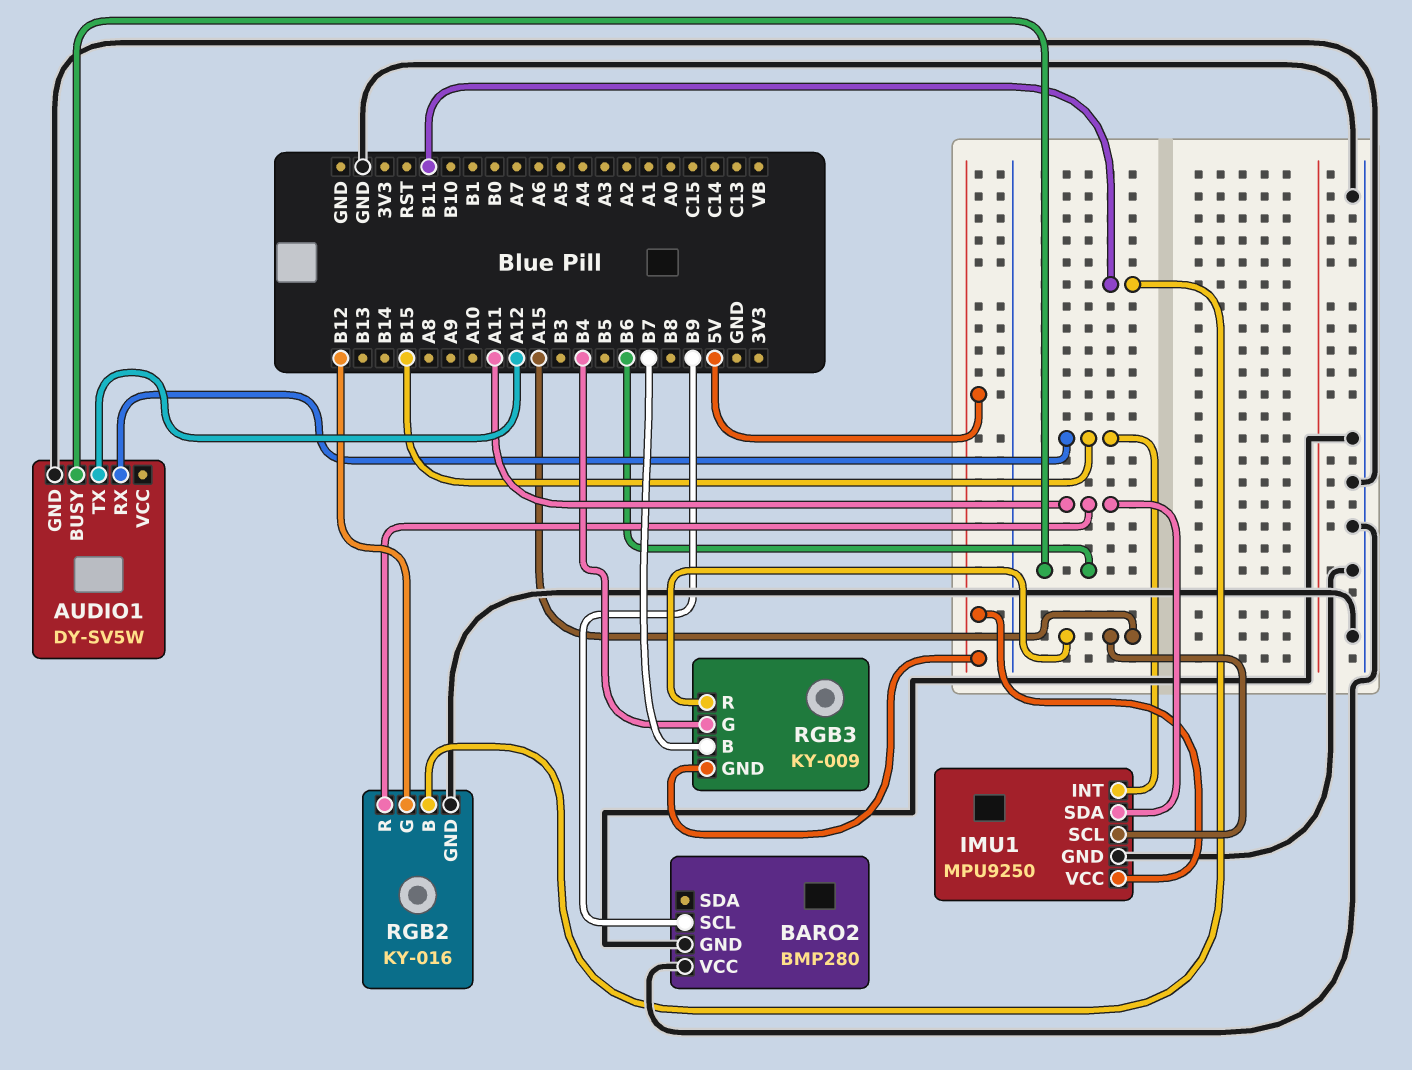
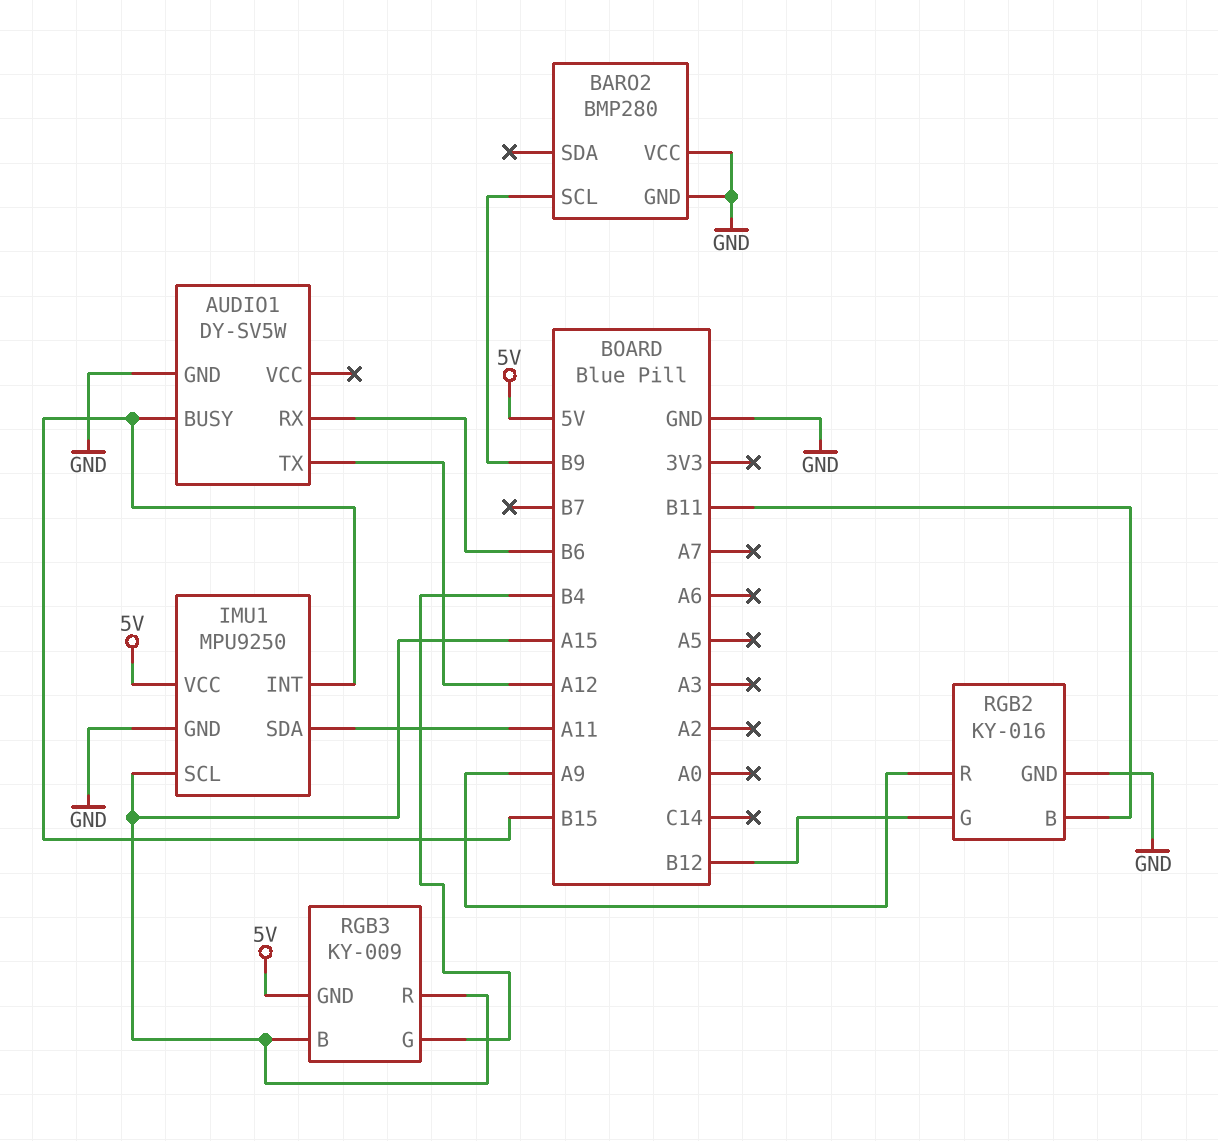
AUDIO1 pin BUSY: B6 -> B15
AUDIO1 pin RX: B15 -> B6
RGB2 pin R: A11 -> A9
RGB3 pin B: B7 -> A15

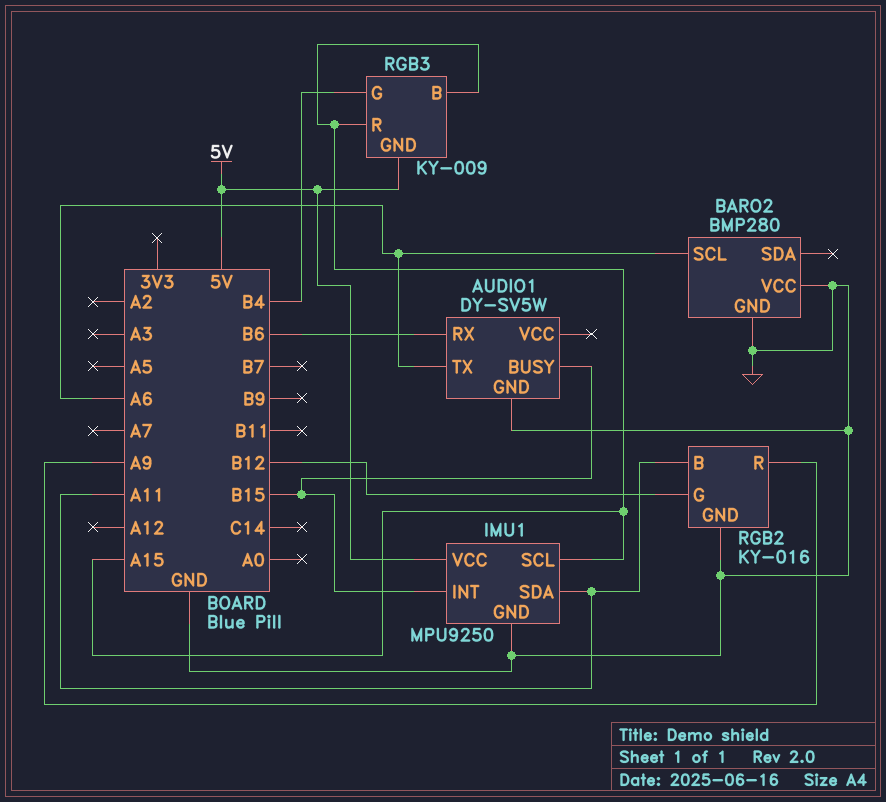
AUDIO1 pin TX: A12 -> A6
BARO2 pin SCL: B9 -> A6
RGB2 pin B: B11 -> A11

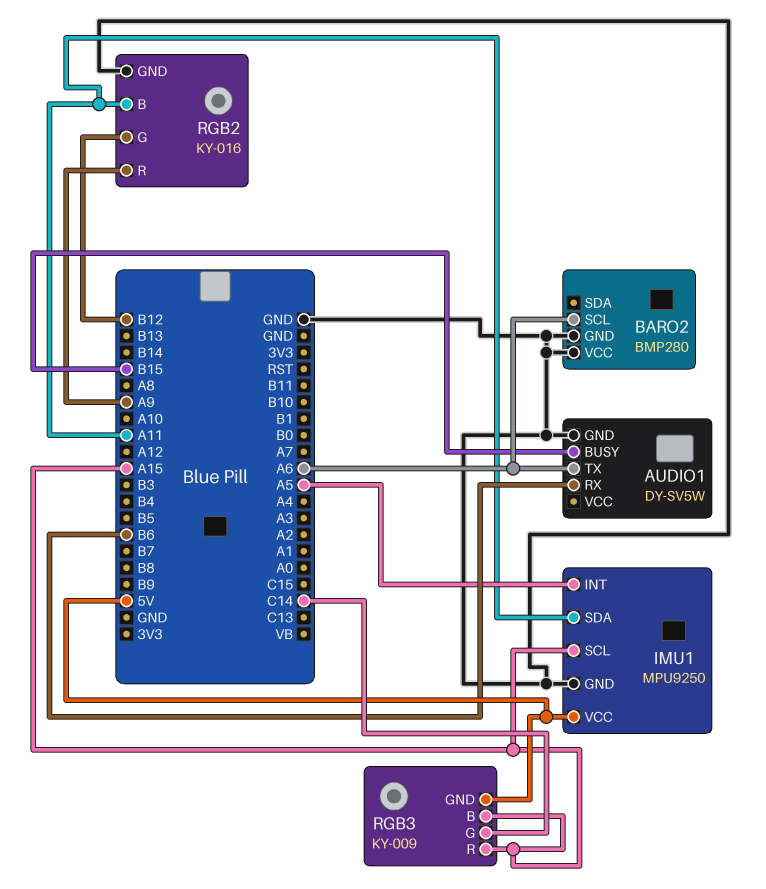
IMU1 pin INT: B15 -> A5
RGB3 pin G: B4 -> C14

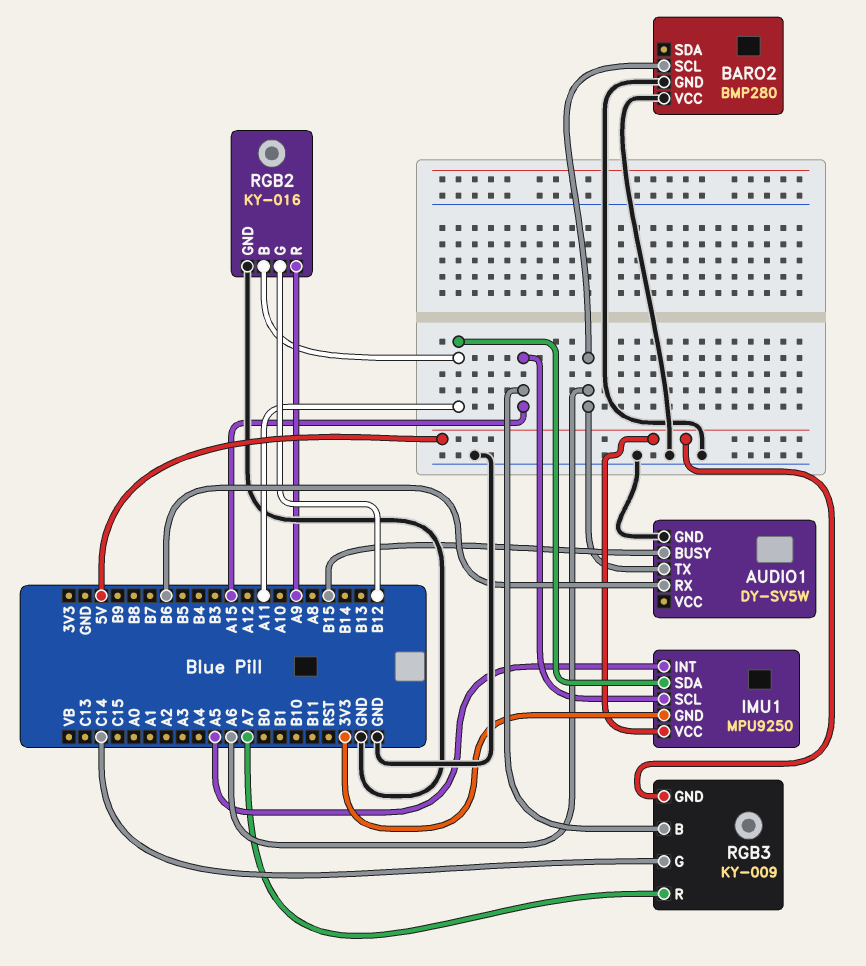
IMU1 pin GND: GND -> 3V3
RGB3 pin R: A15 -> A7

